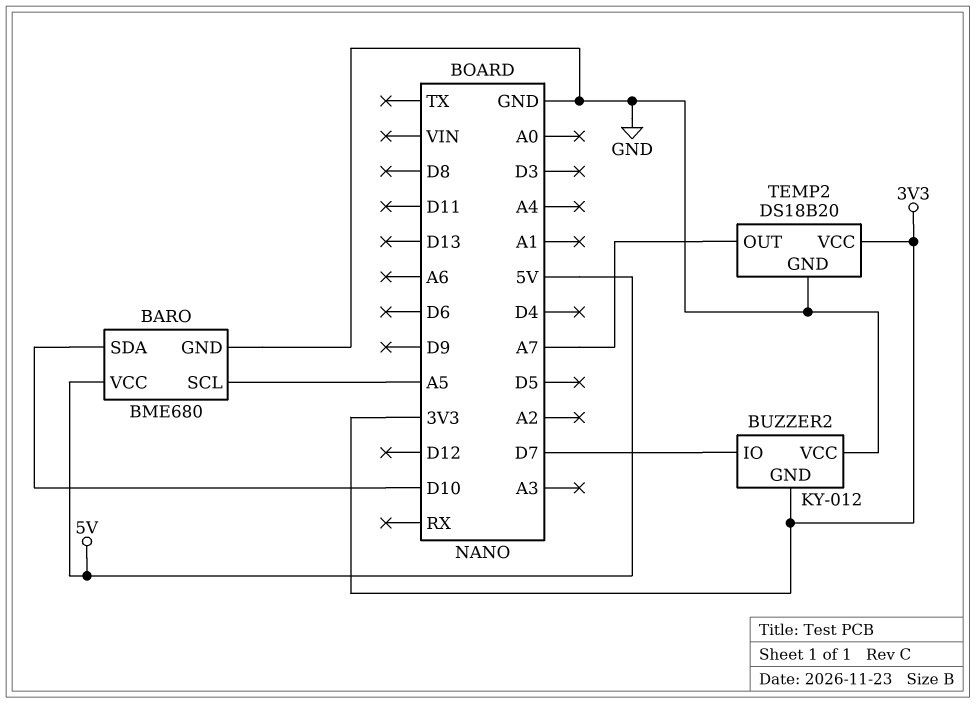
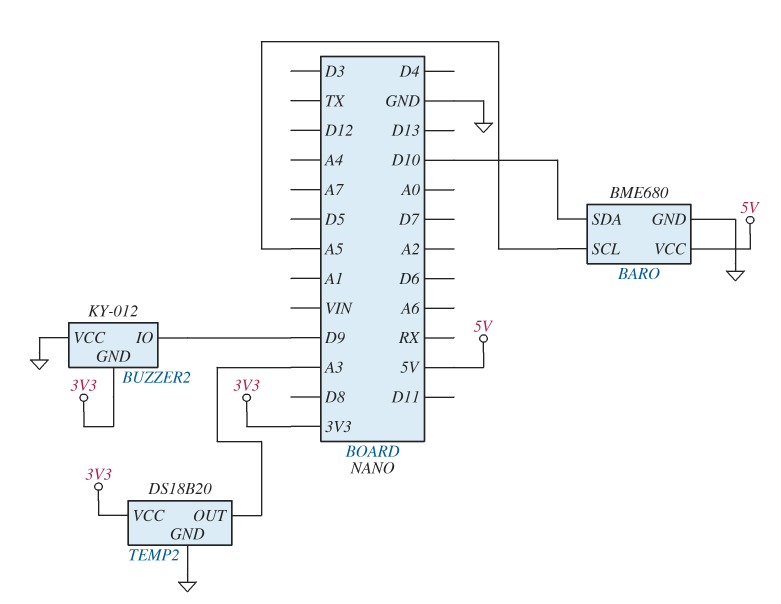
BUZZER2 pin IO: D7 -> D9
TEMP2 pin OUT: A7 -> A3

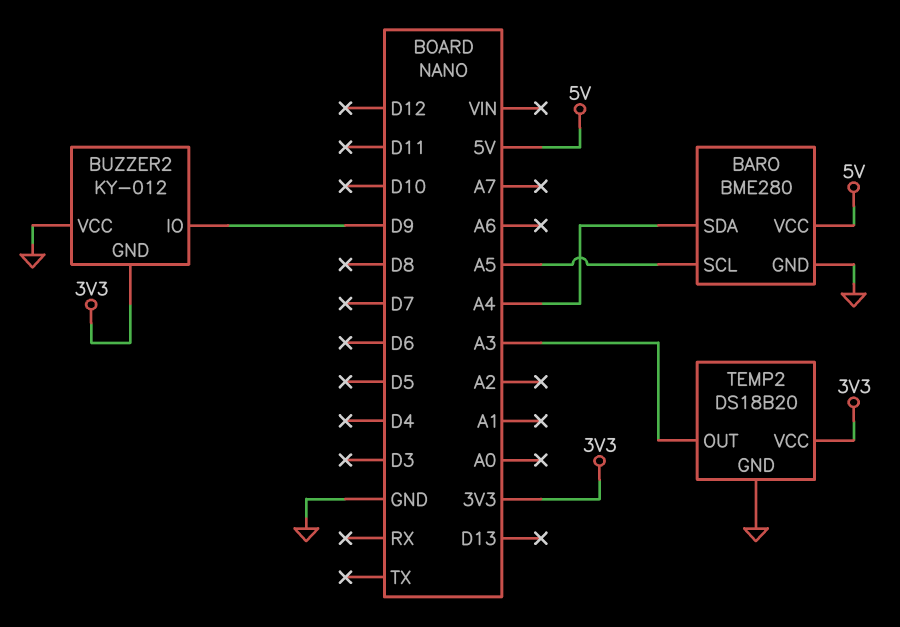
BARO: BME680 -> BME280
BARO pin SDA: D10 -> A4

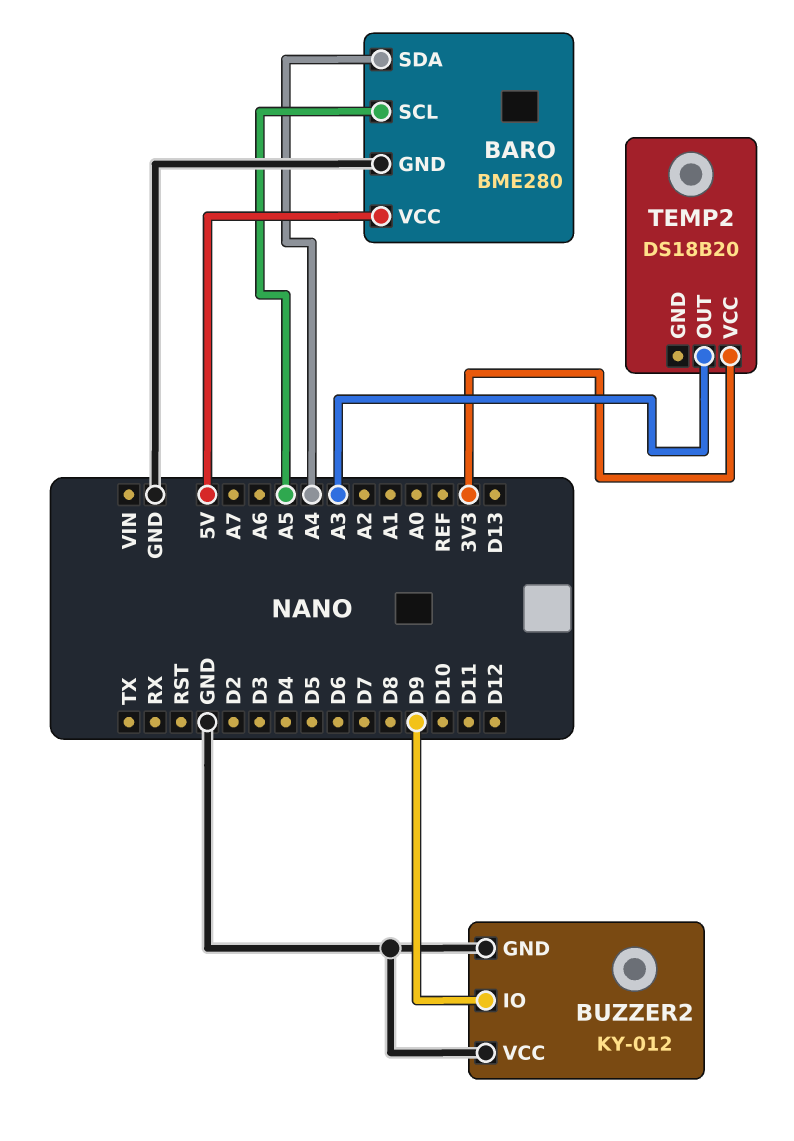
BUZZER2 pin GND: 3V3 -> GND
TEMP2 pin GND: GND -> none

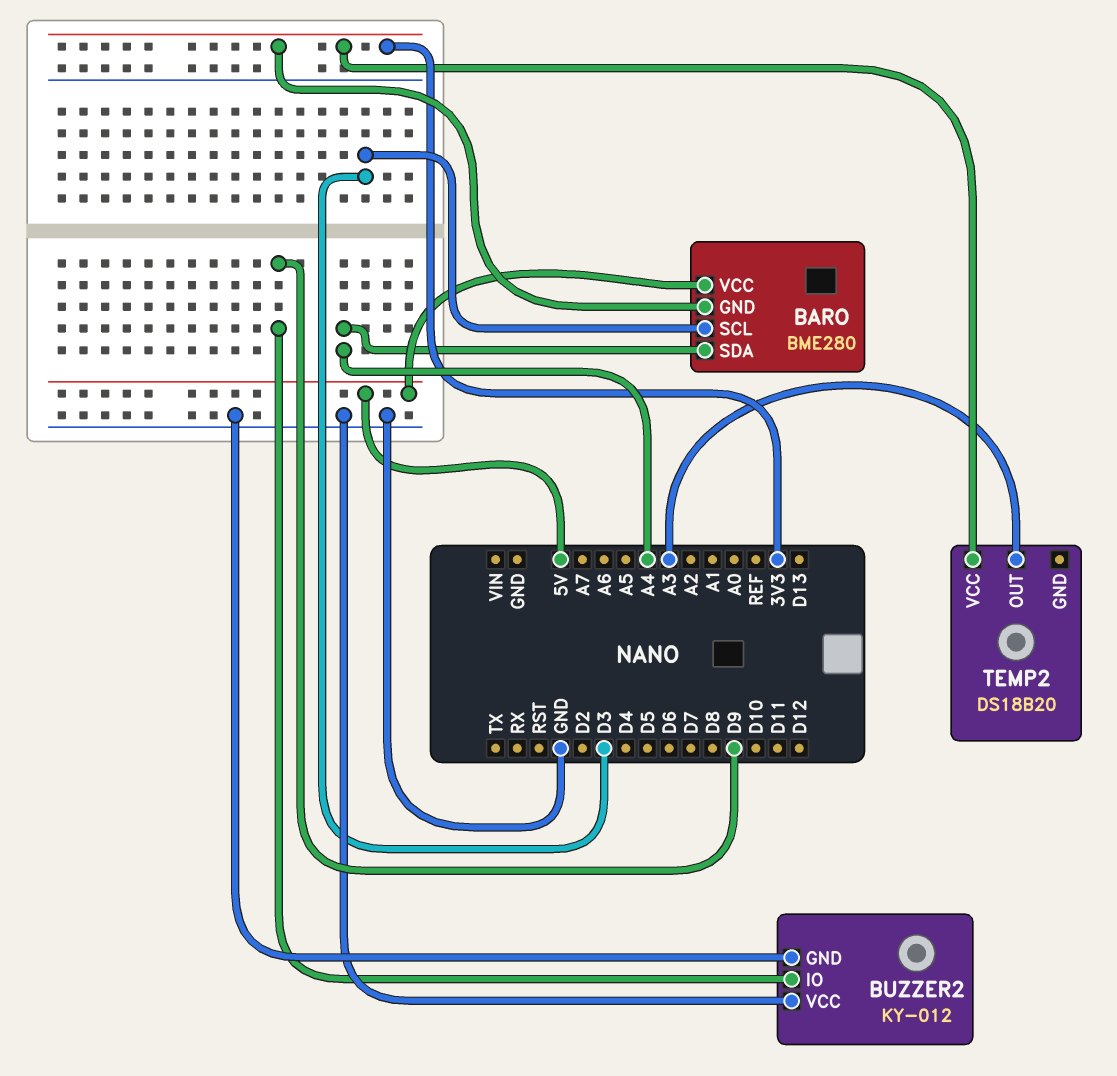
BARO pin GND: GND -> 3V3
BARO pin SCL: A5 -> D3

